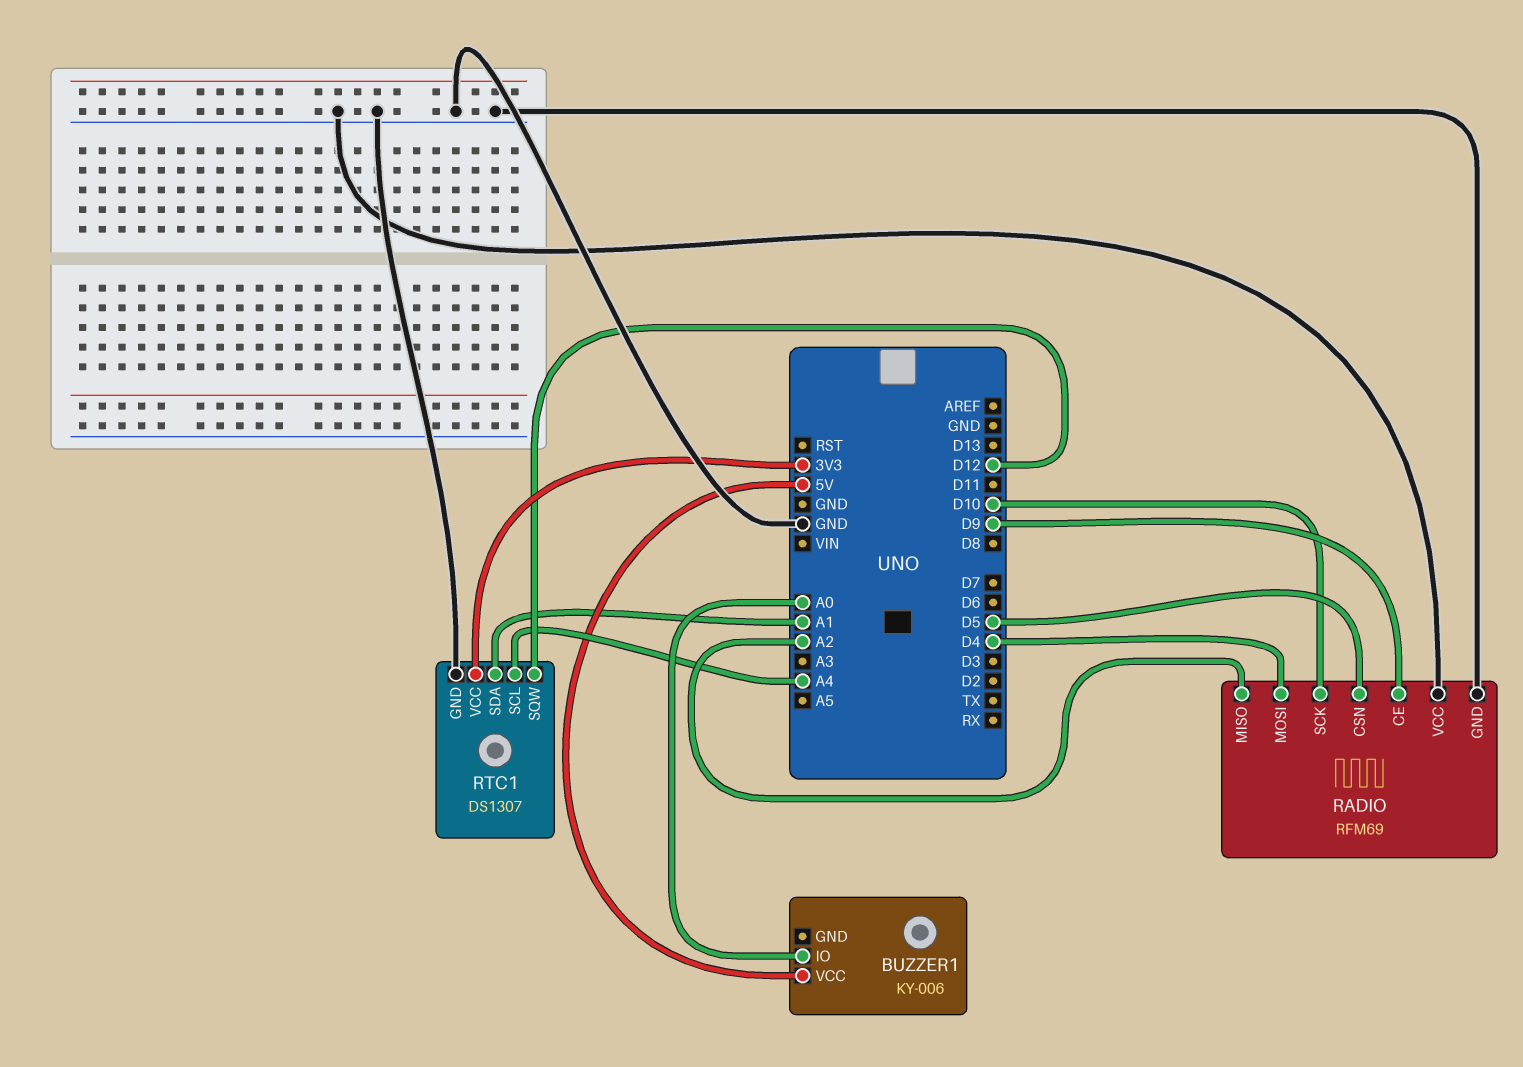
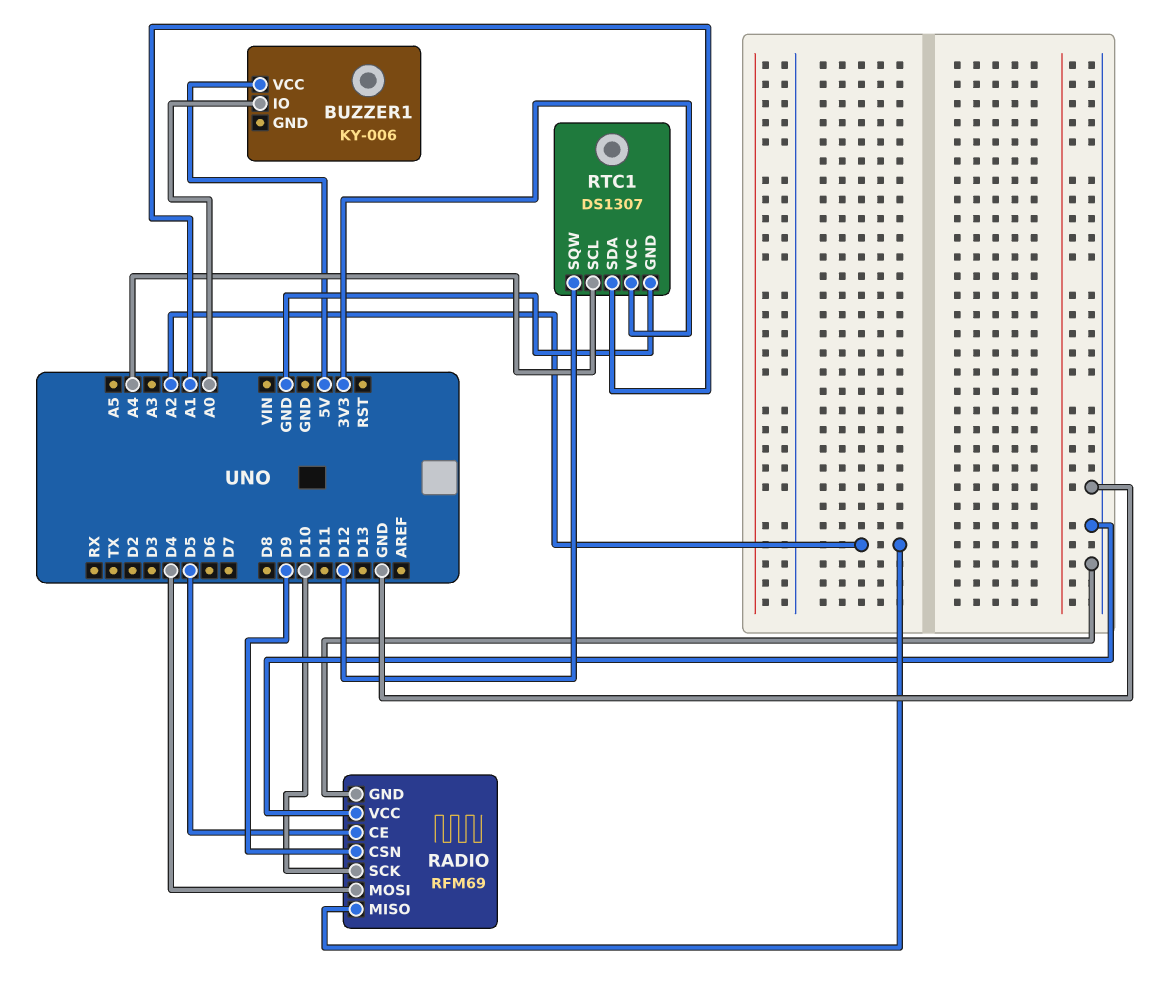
RADIO pin CE: D9 -> D5
RADIO pin CSN: D5 -> D9

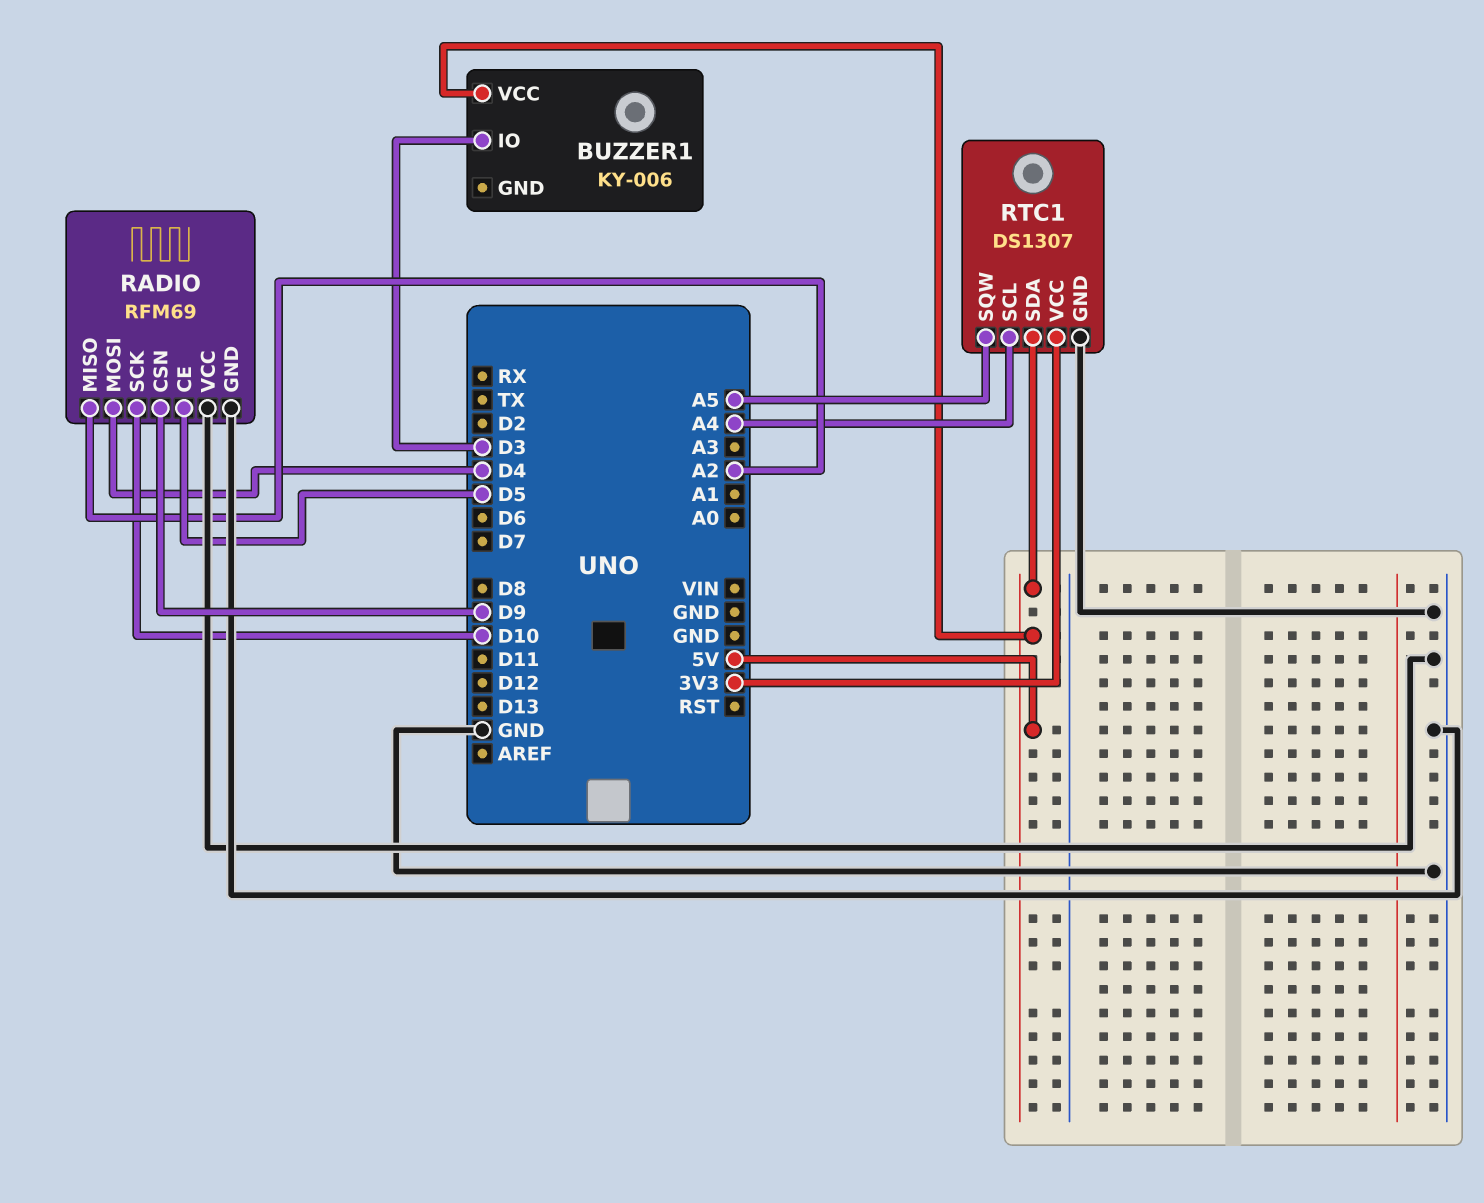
BUZZER1 pin IO: A0 -> D3
RTC1 pin SDA: A1 -> 5V
RTC1 pin SQW: D12 -> A5

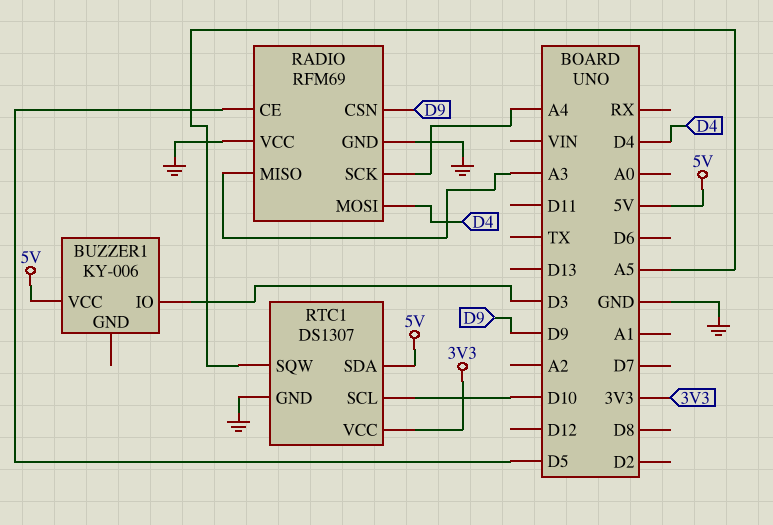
RADIO pin MISO: A2 -> A3
RADIO pin SCK: D10 -> A4
RTC1 pin SCL: A4 -> D10

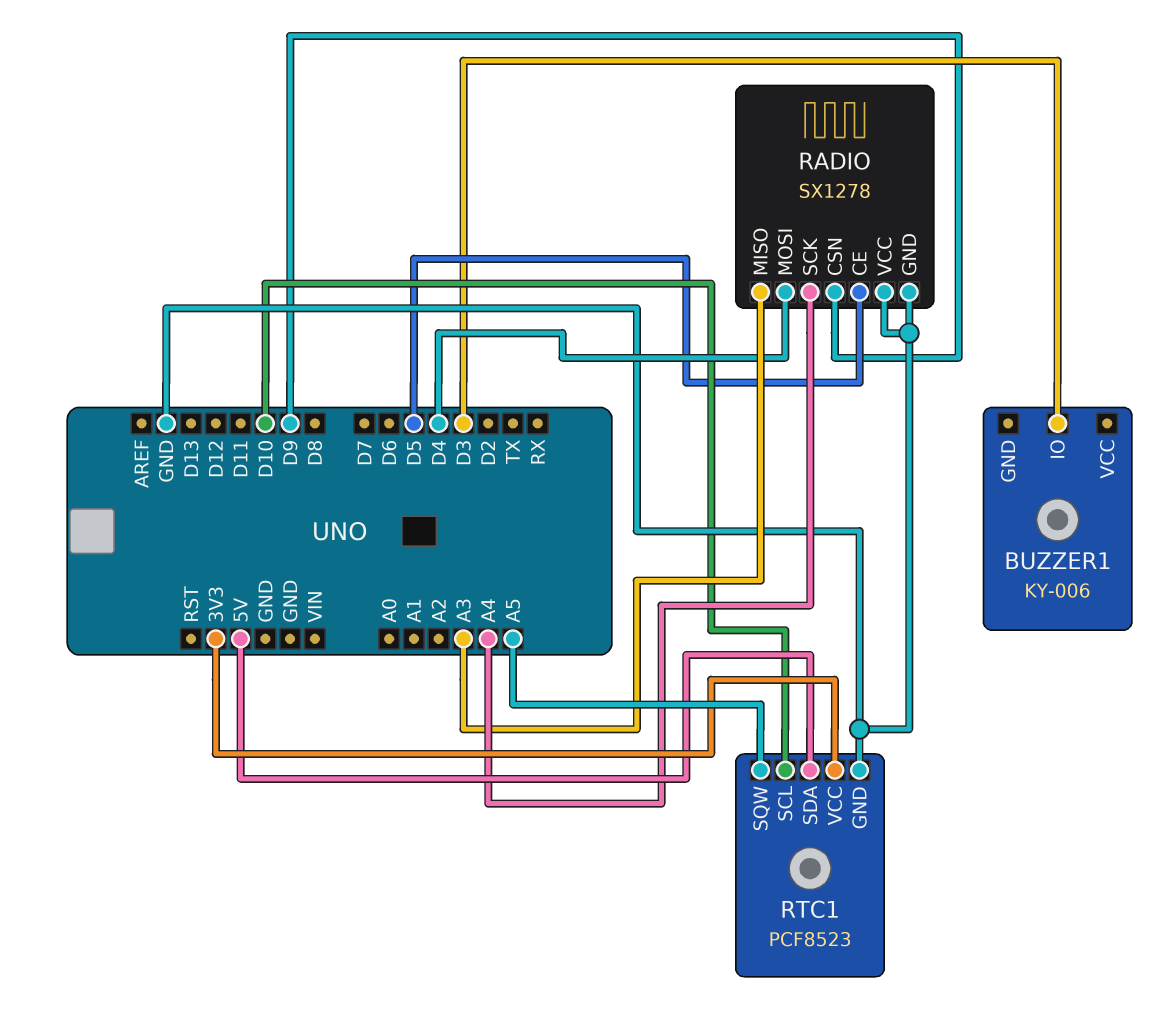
BUZZER1 pin VCC: 5V -> none
RADIO: RFM69 -> SX1278
RTC1: DS1307 -> PCF8523

